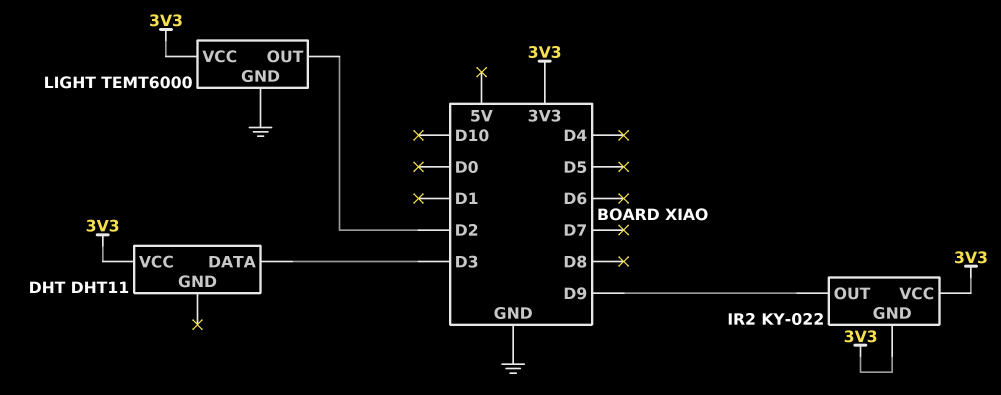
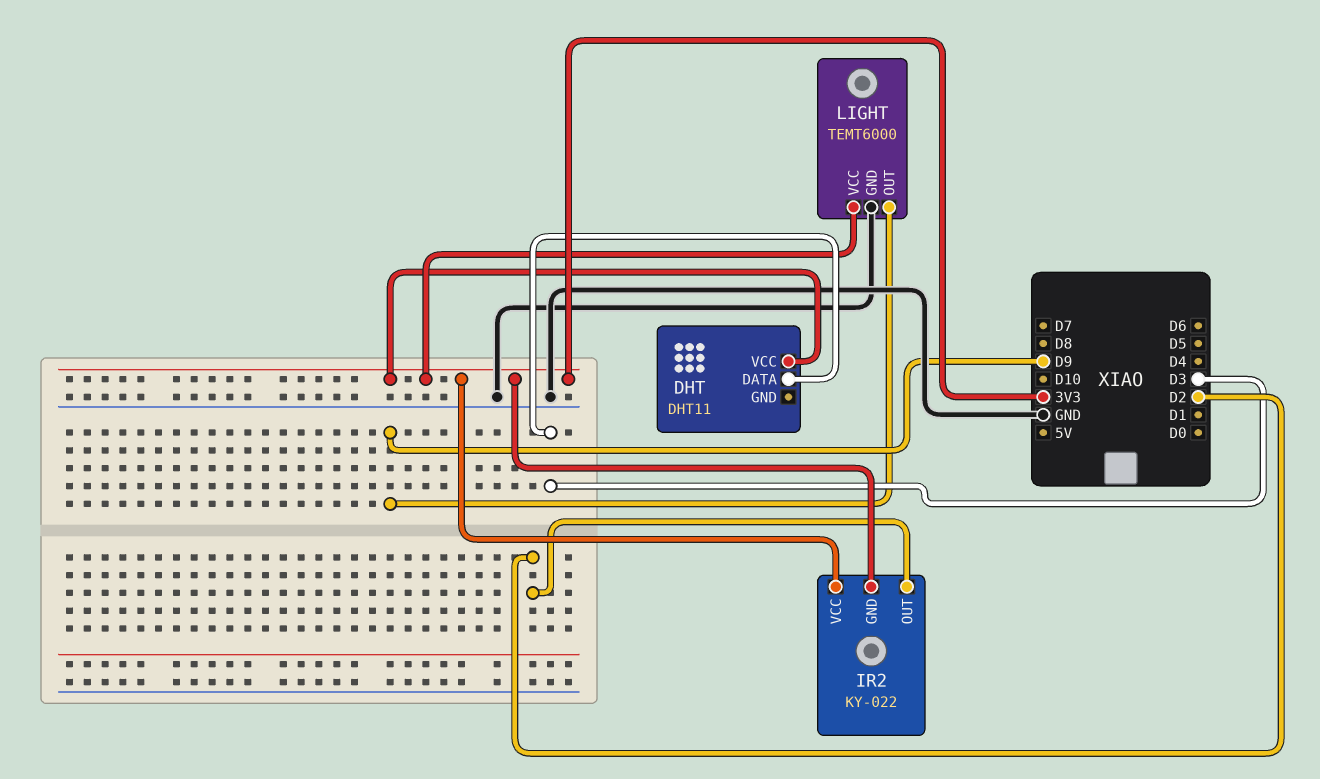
IR2 pin OUT: D9 -> D2
LIGHT pin OUT: D2 -> D9

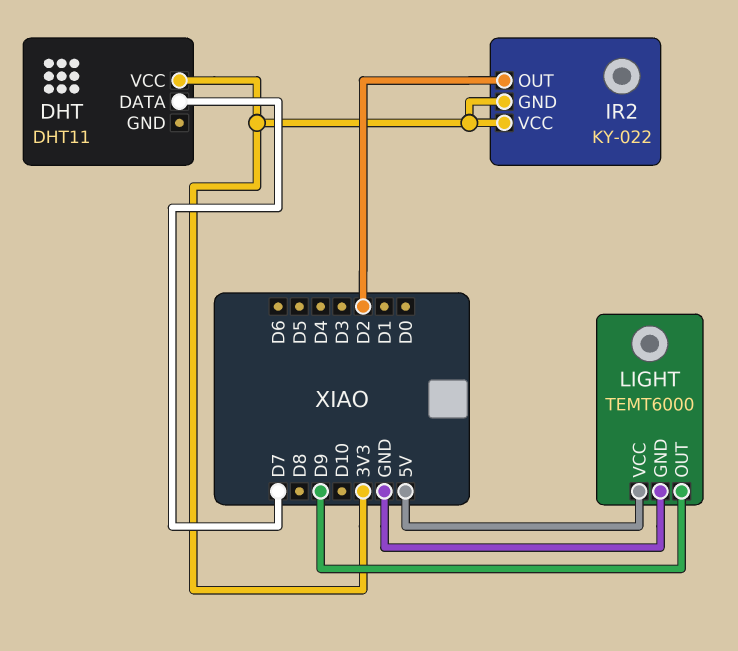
DHT pin DATA: D3 -> D7
LIGHT pin VCC: 3V3 -> 5V

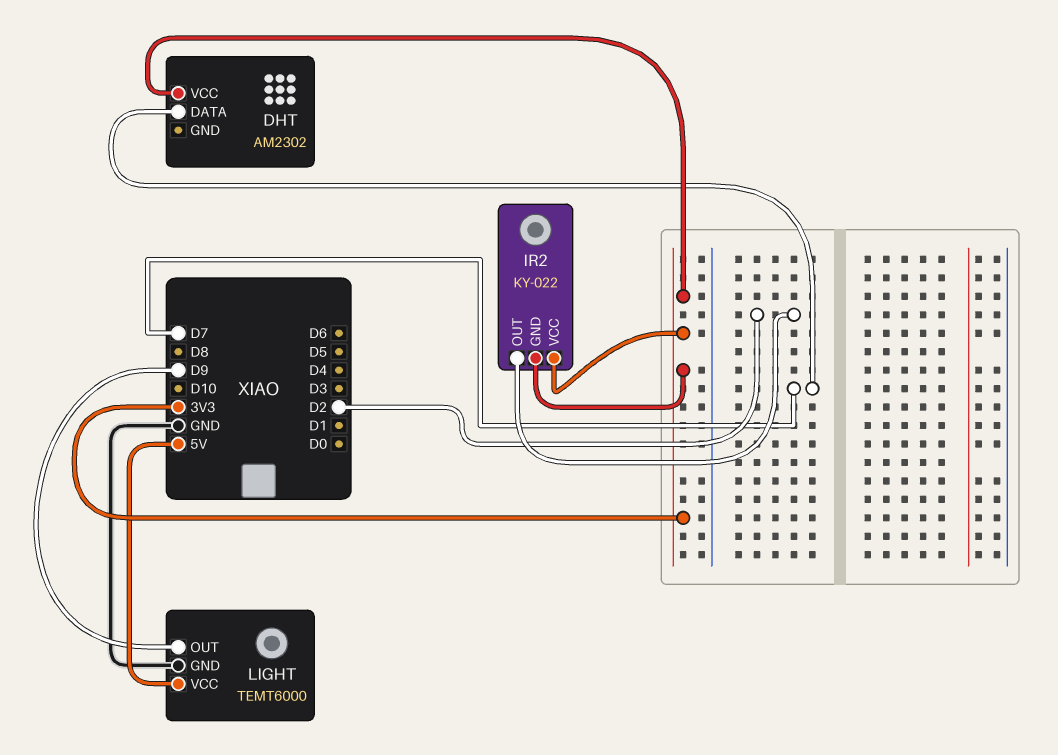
DHT: DHT11 -> AM2302

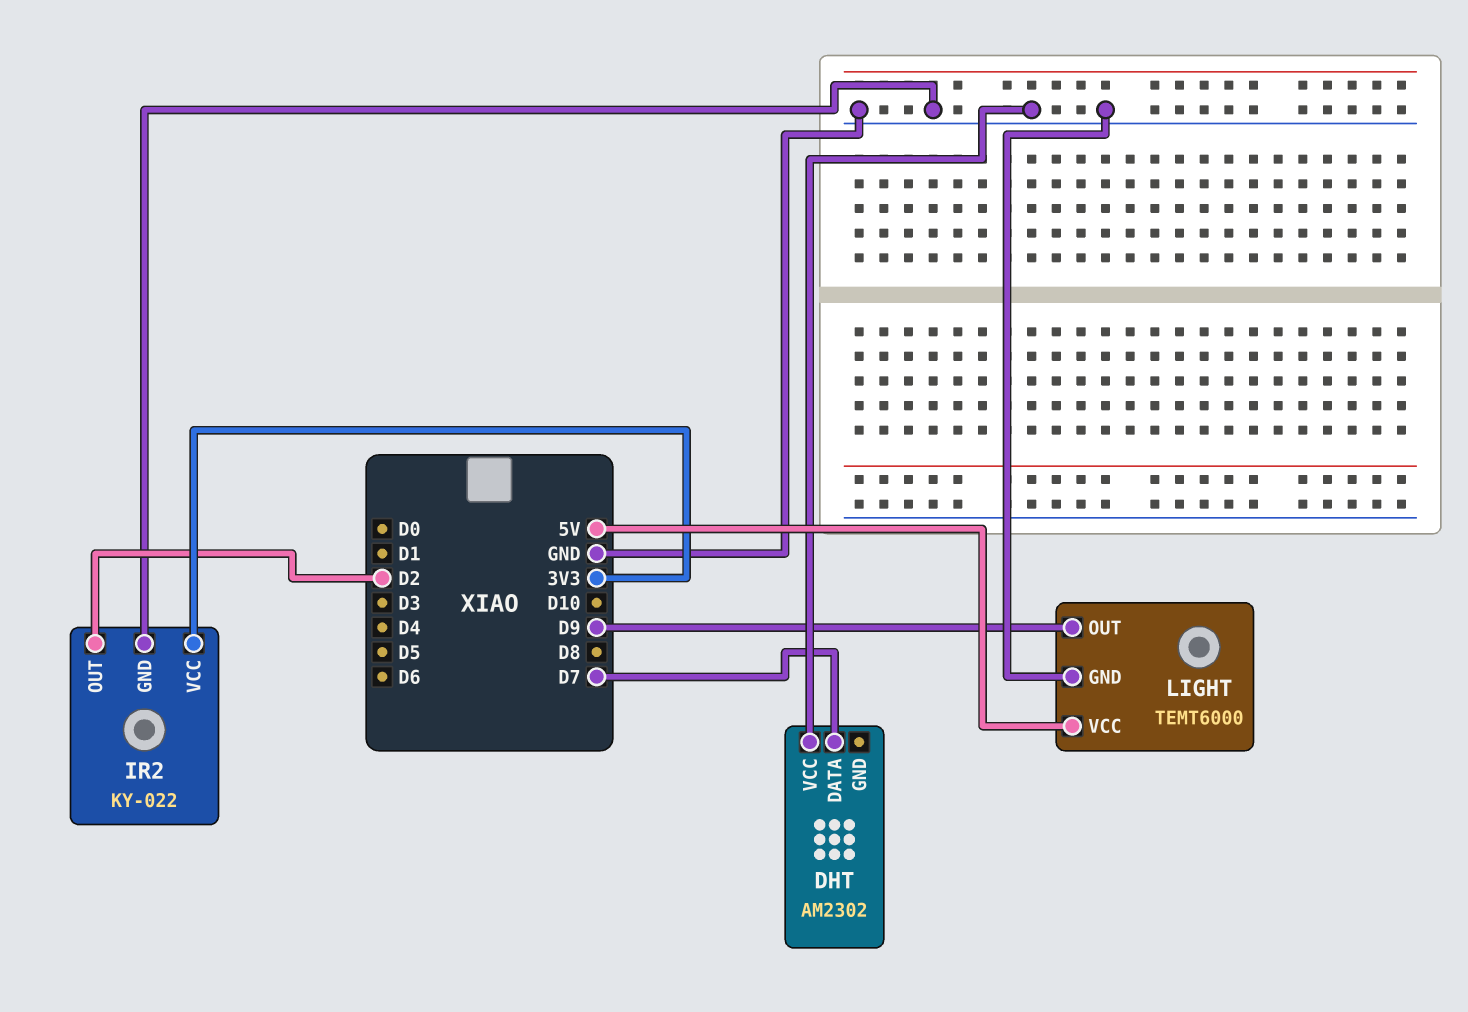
DHT pin VCC: 3V3 -> GND
IR2 pin GND: 3V3 -> GND

